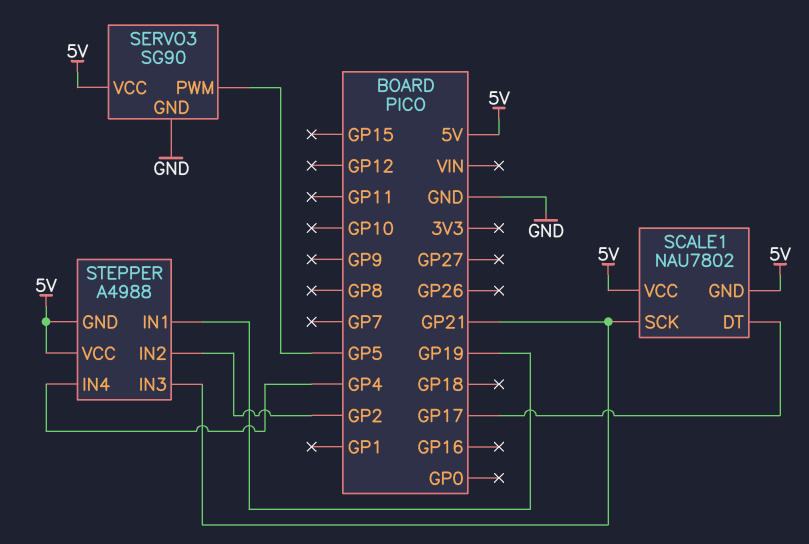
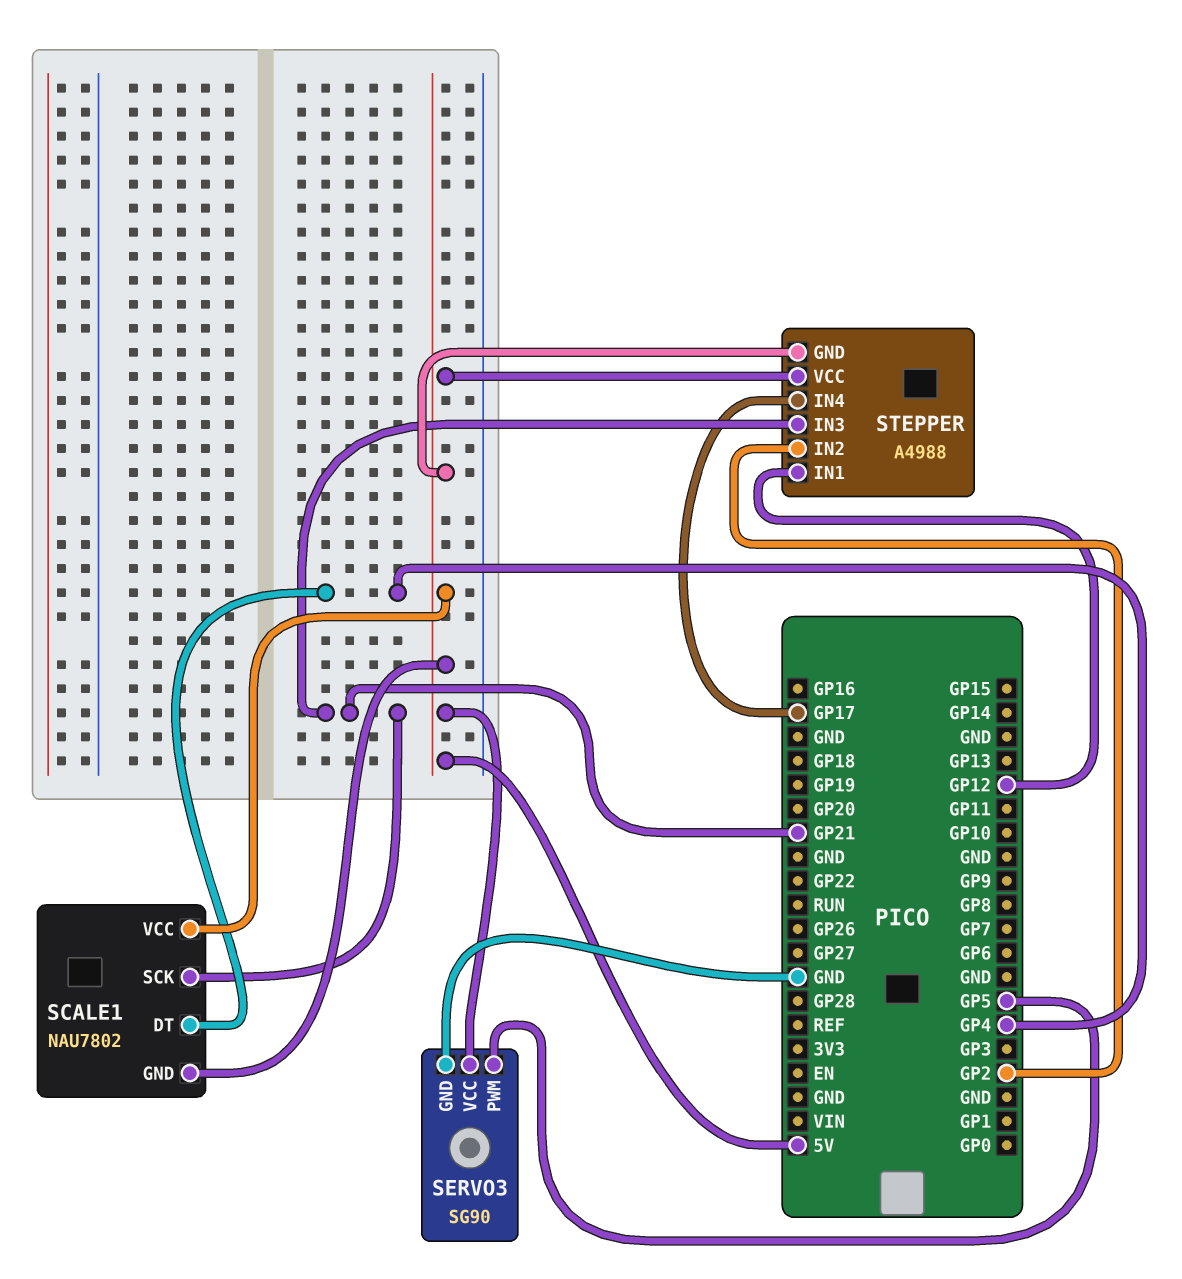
SCALE1 pin DT: GP17 -> GP4
STEPPER pin IN1: GP19 -> GP12
STEPPER pin IN4: GP4 -> GP17

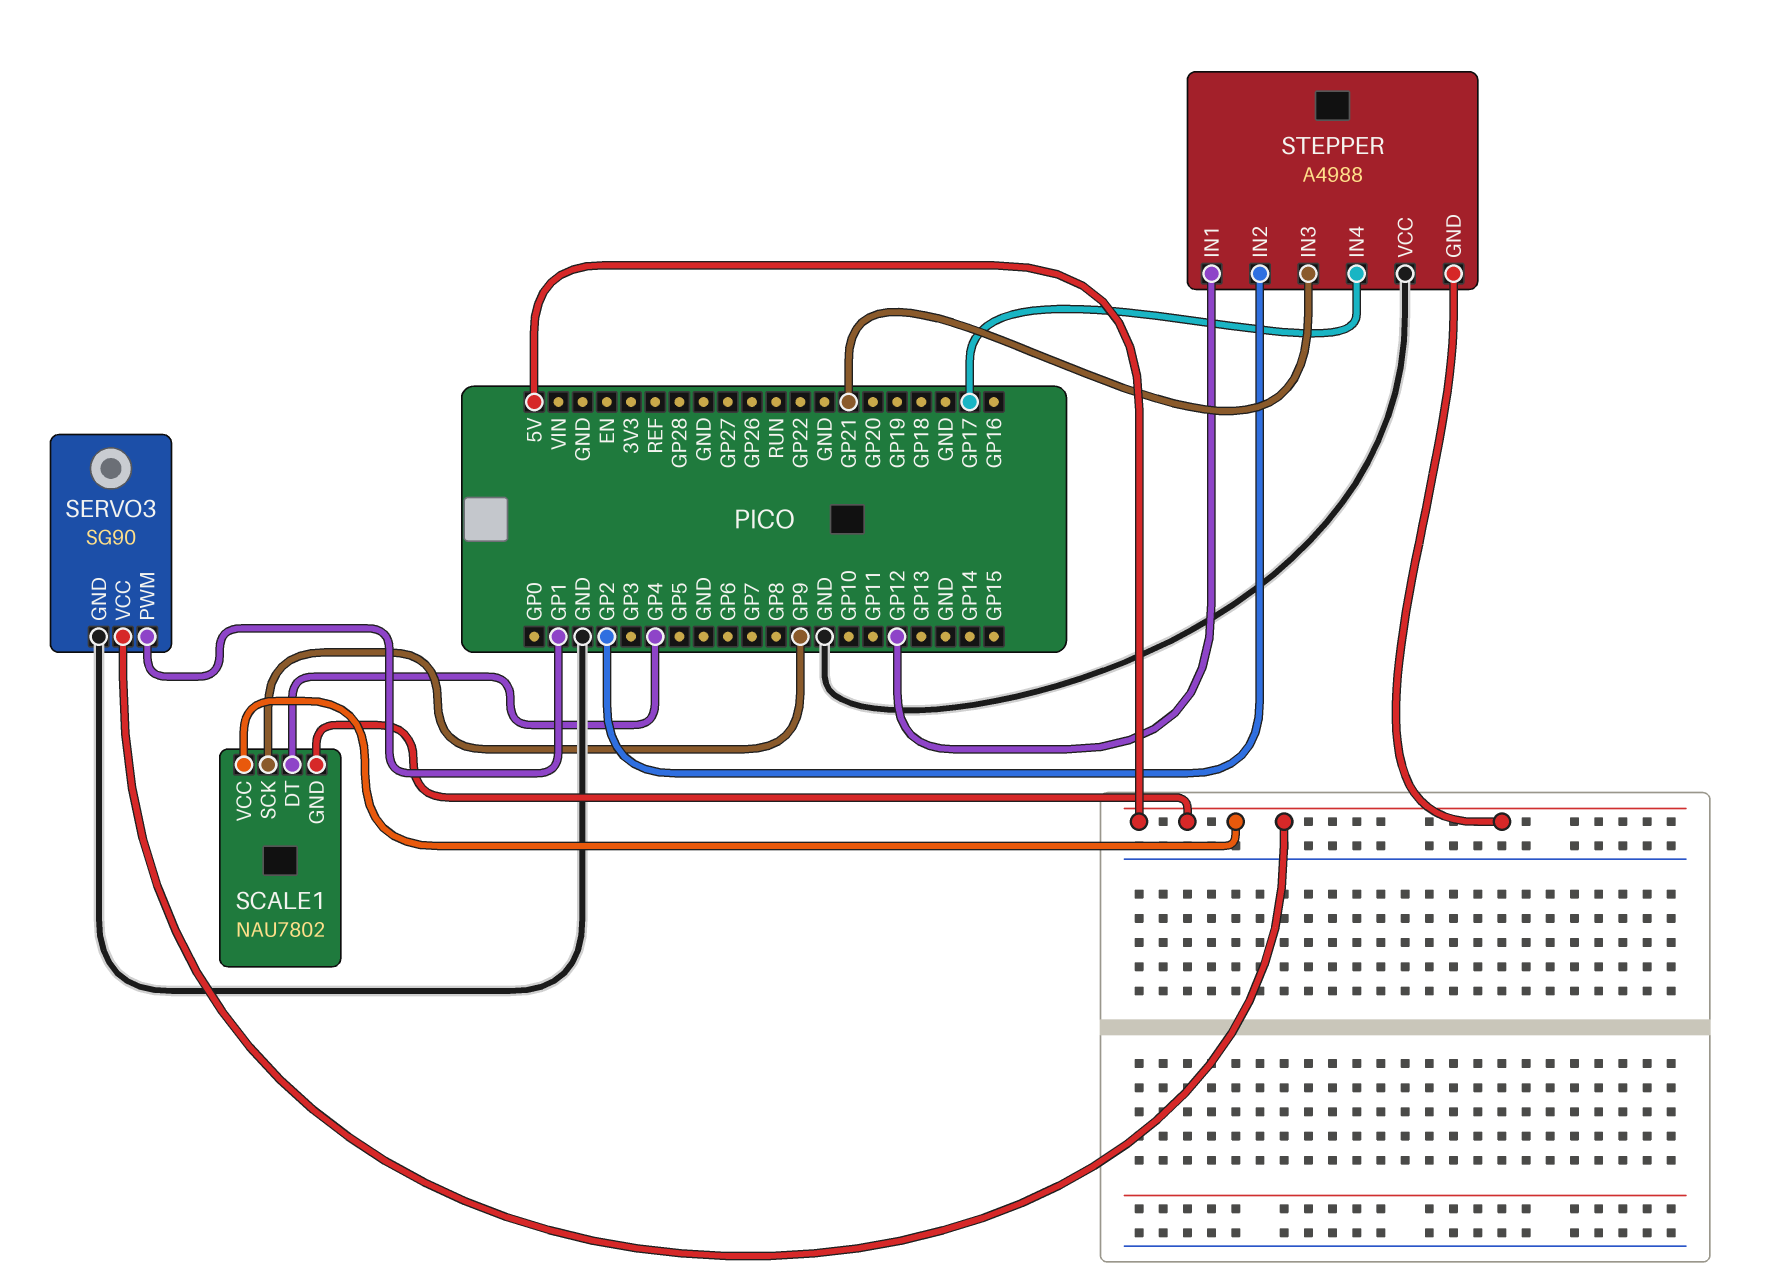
SCALE1 pin SCK: GP21 -> GP9
SERVO3 pin PWM: GP5 -> GP1
STEPPER pin VCC: 5V -> GND

